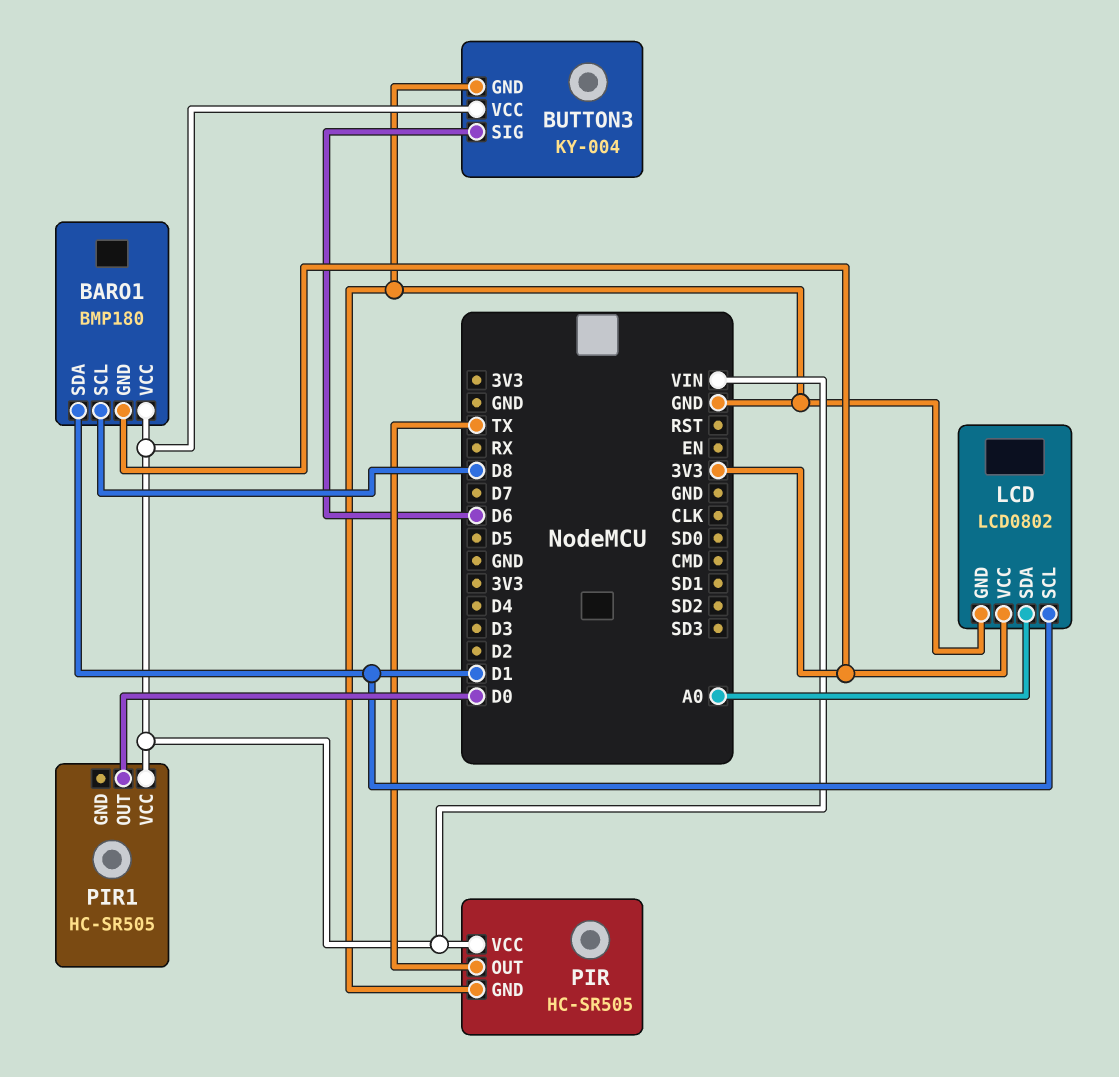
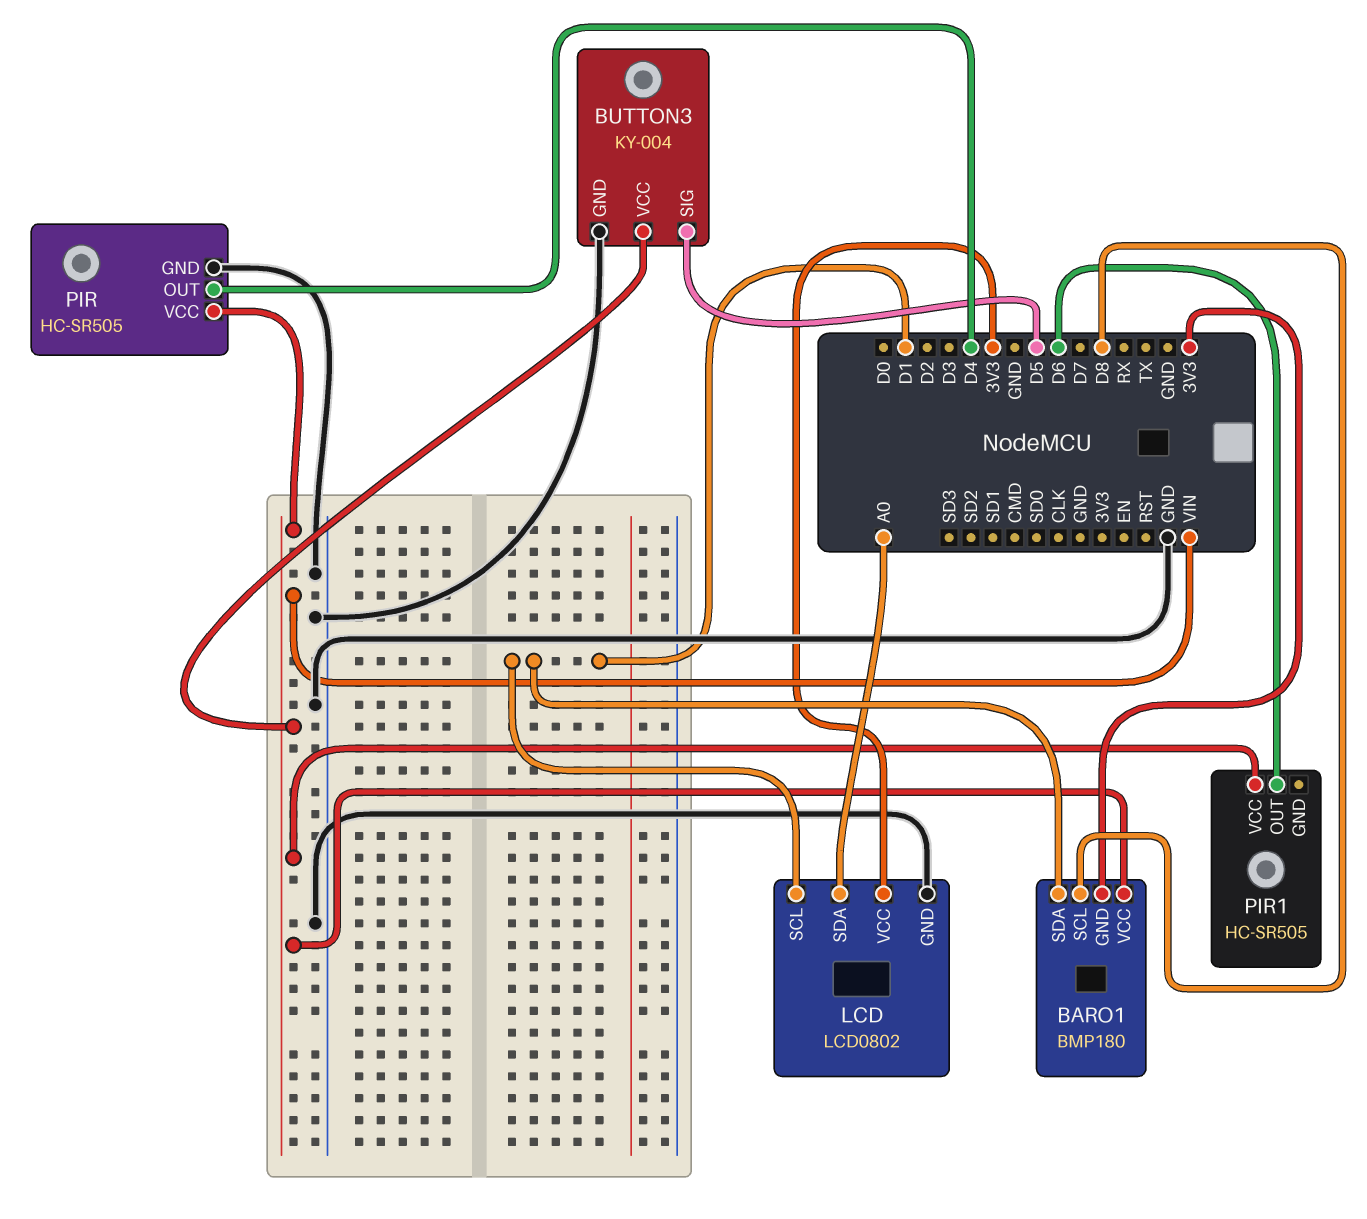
BUTTON3 pin SIG: D6 -> D5
PIR pin OUT: TX -> D4
PIR1 pin OUT: D0 -> D6

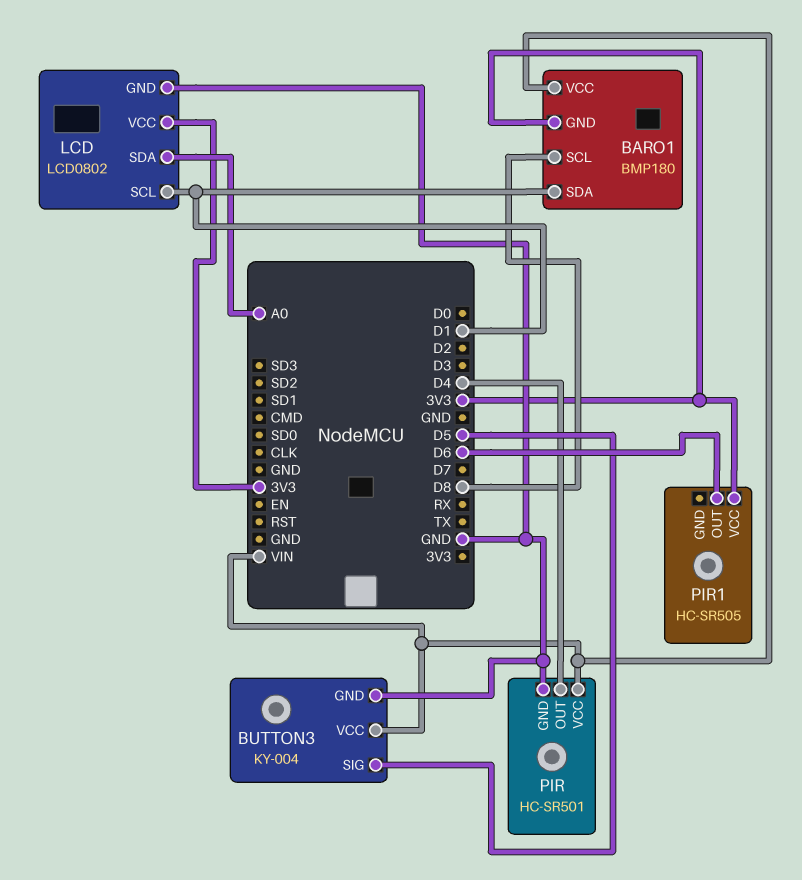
PIR: HC-SR505 -> HC-SR501
PIR1 pin VCC: VIN -> 3V3

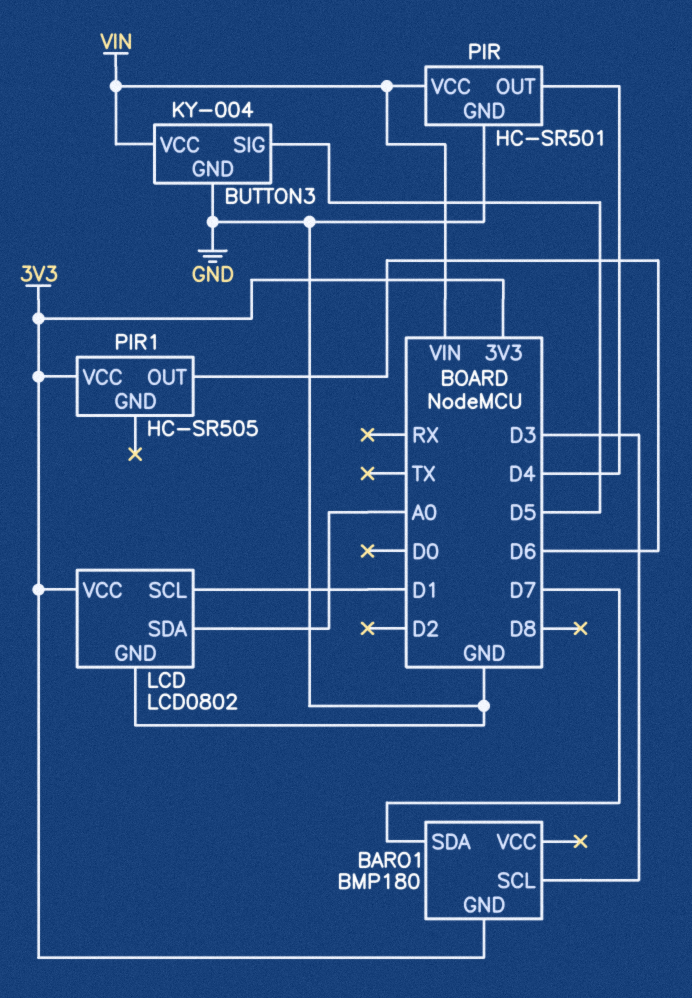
BARO1 pin SCL: D8 -> D3
BARO1 pin SDA: D1 -> D7
BARO1 pin VCC: VIN -> none

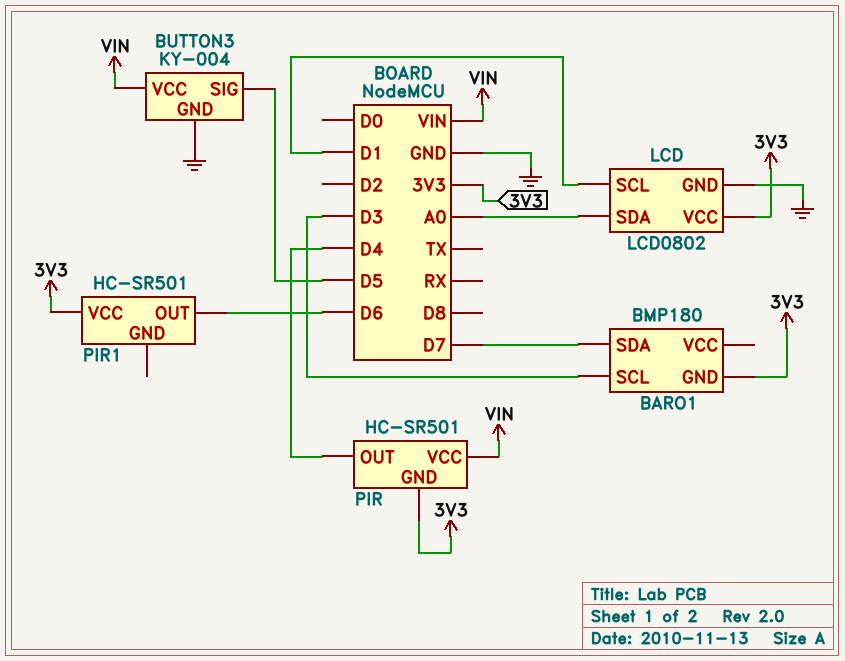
PIR pin GND: GND -> 3V3
PIR1: HC-SR505 -> HC-SR501

